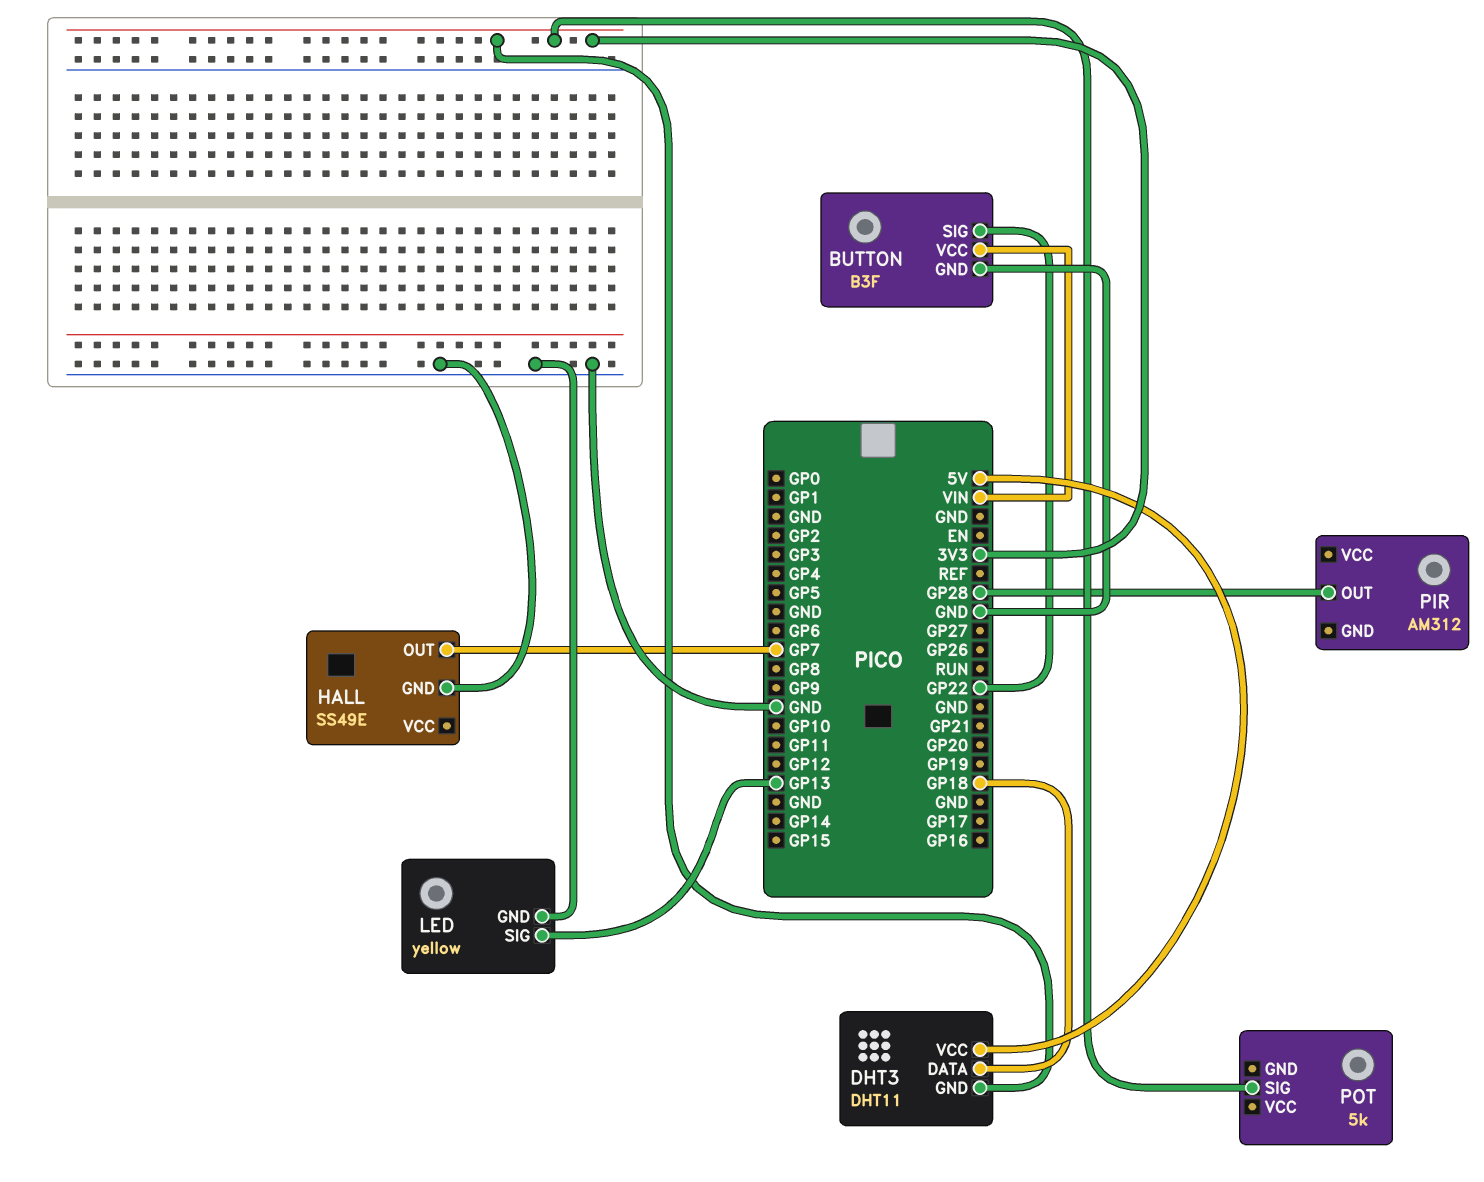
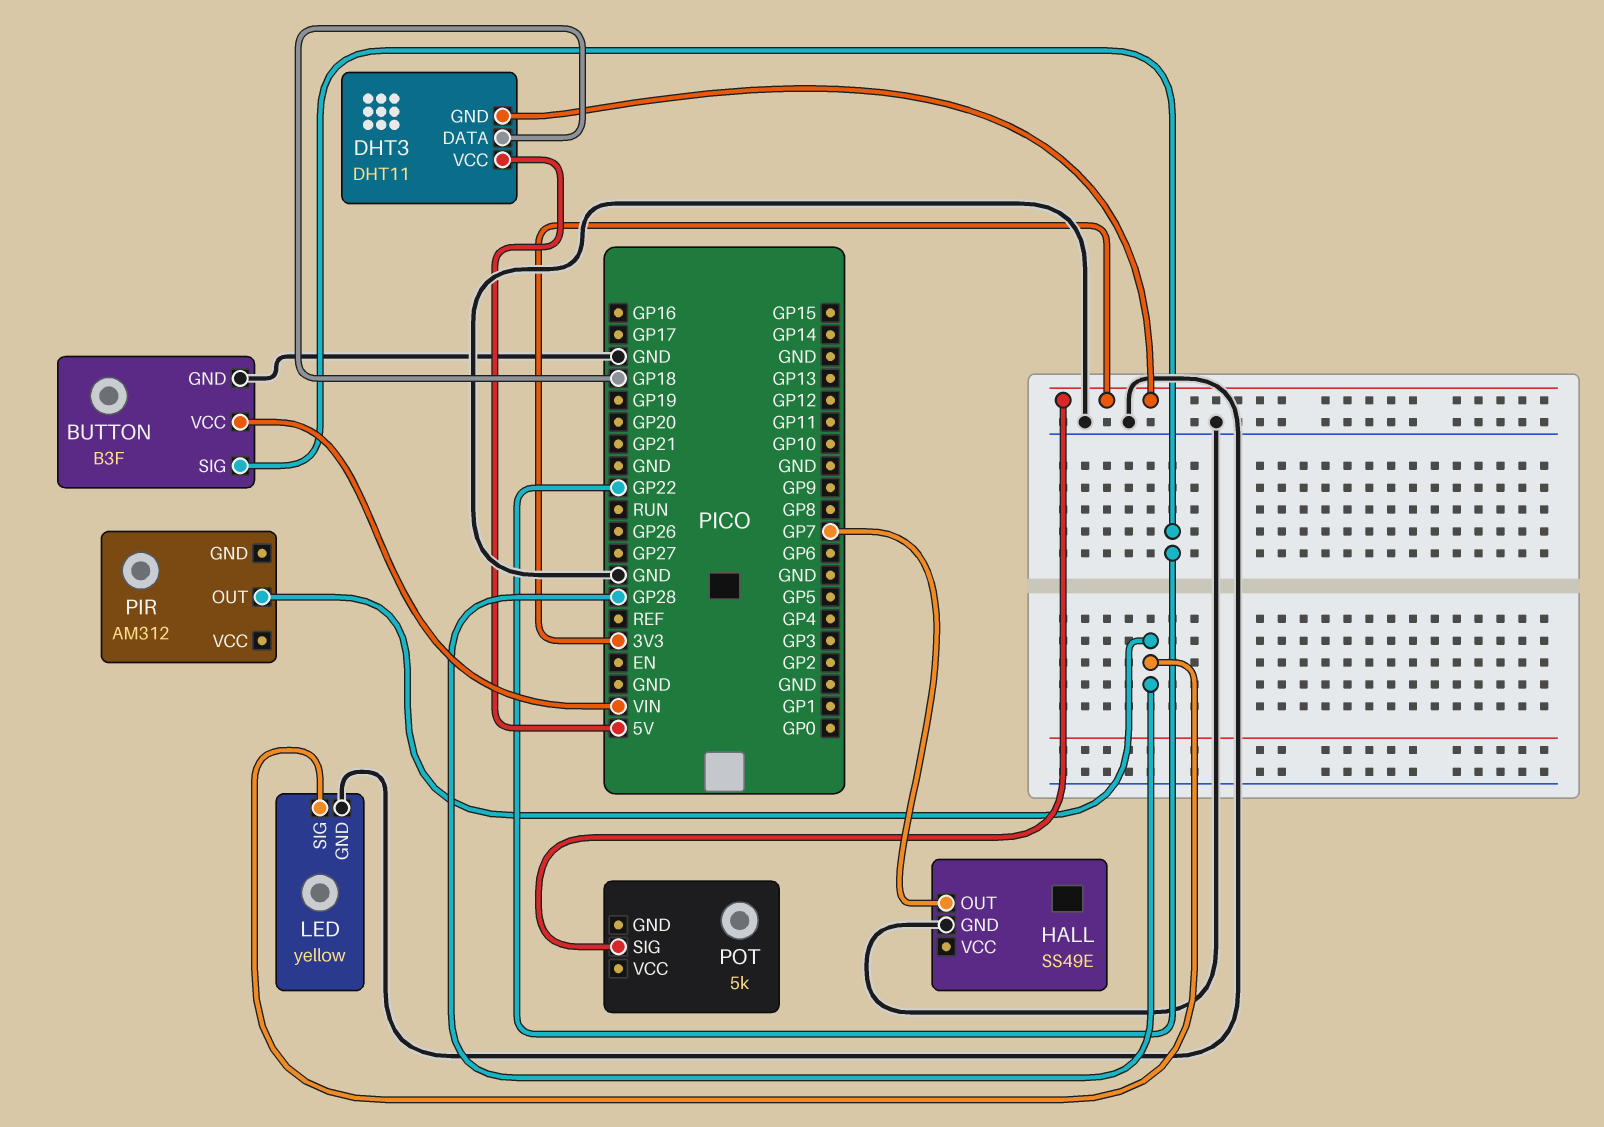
LED pin SIG: GP13 -> GP28

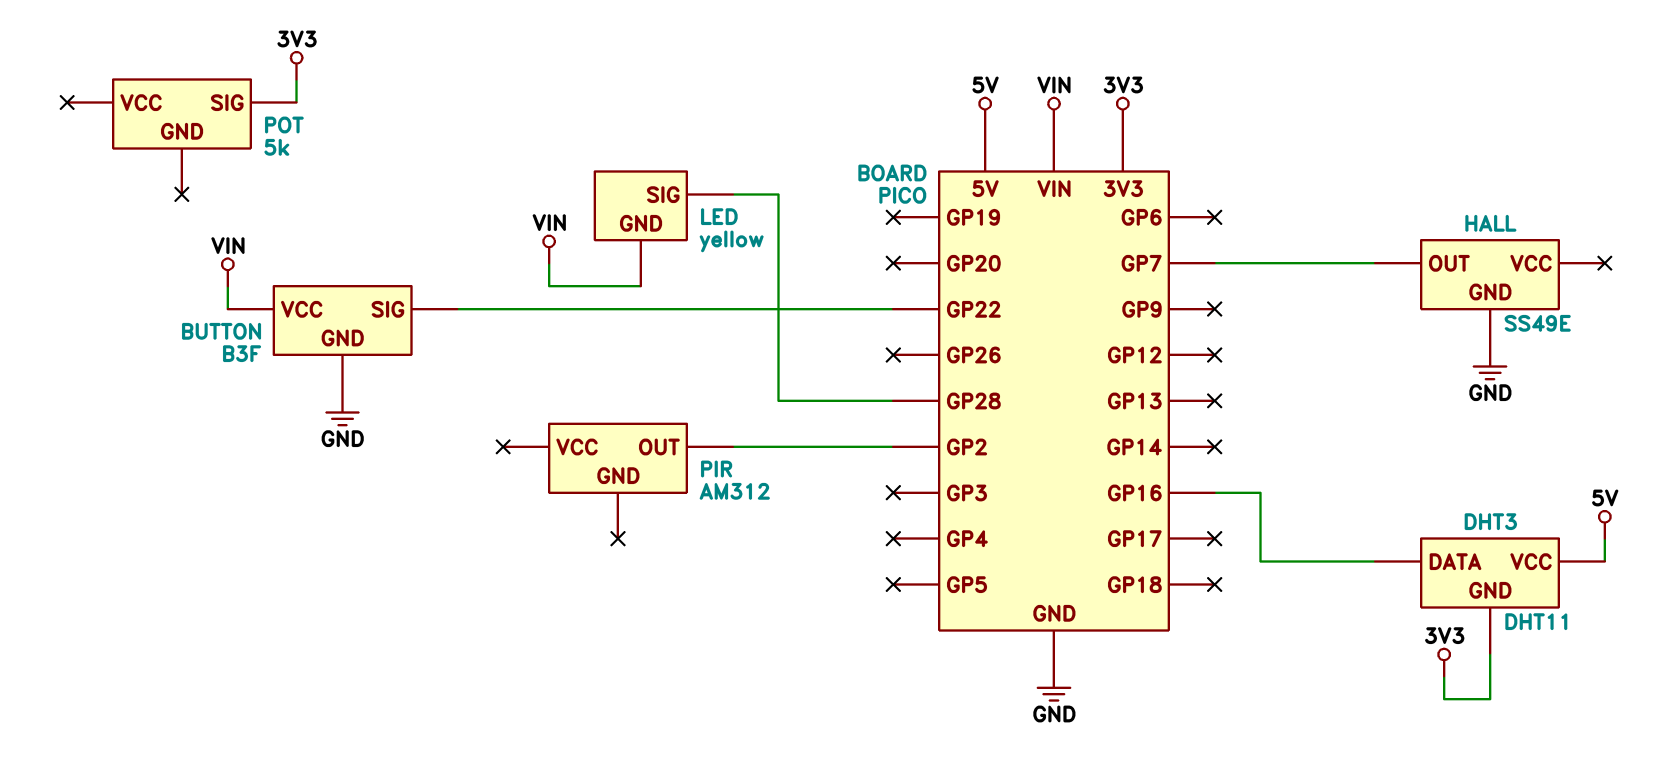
DHT3 pin DATA: GP18 -> GP16
LED pin GND: GND -> VIN
PIR pin OUT: GP28 -> GP2

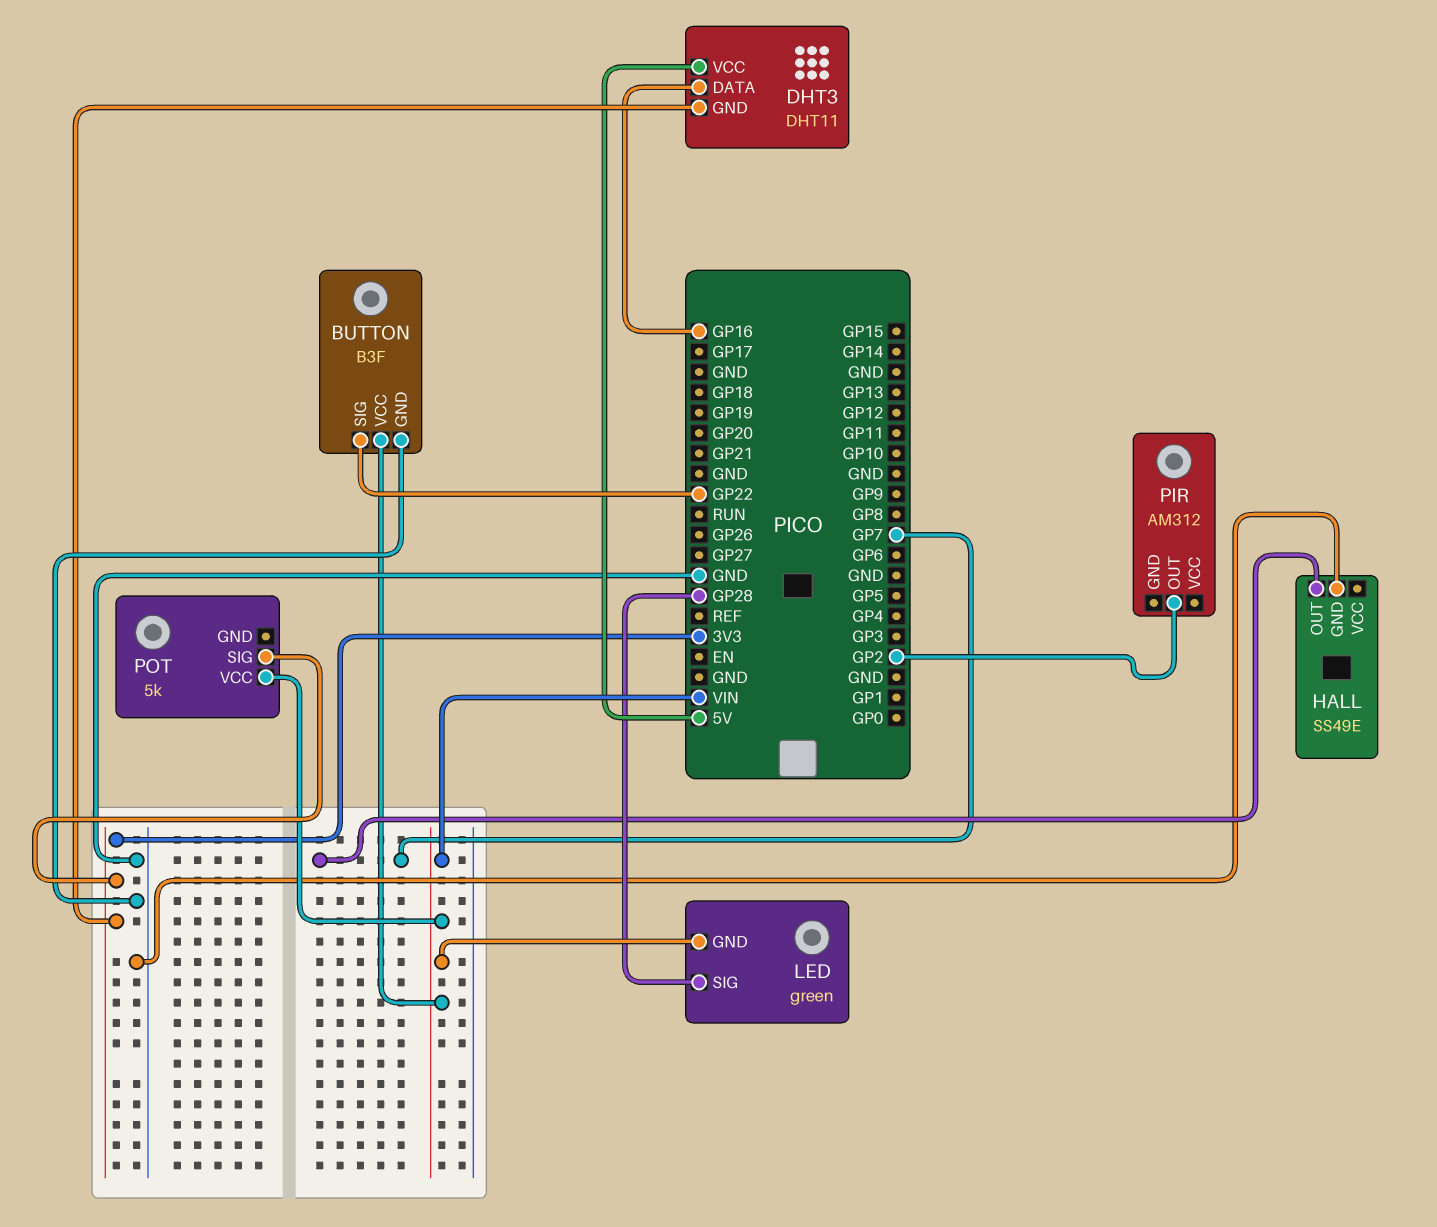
LED: yellow -> green
POT pin VCC: none -> VIN

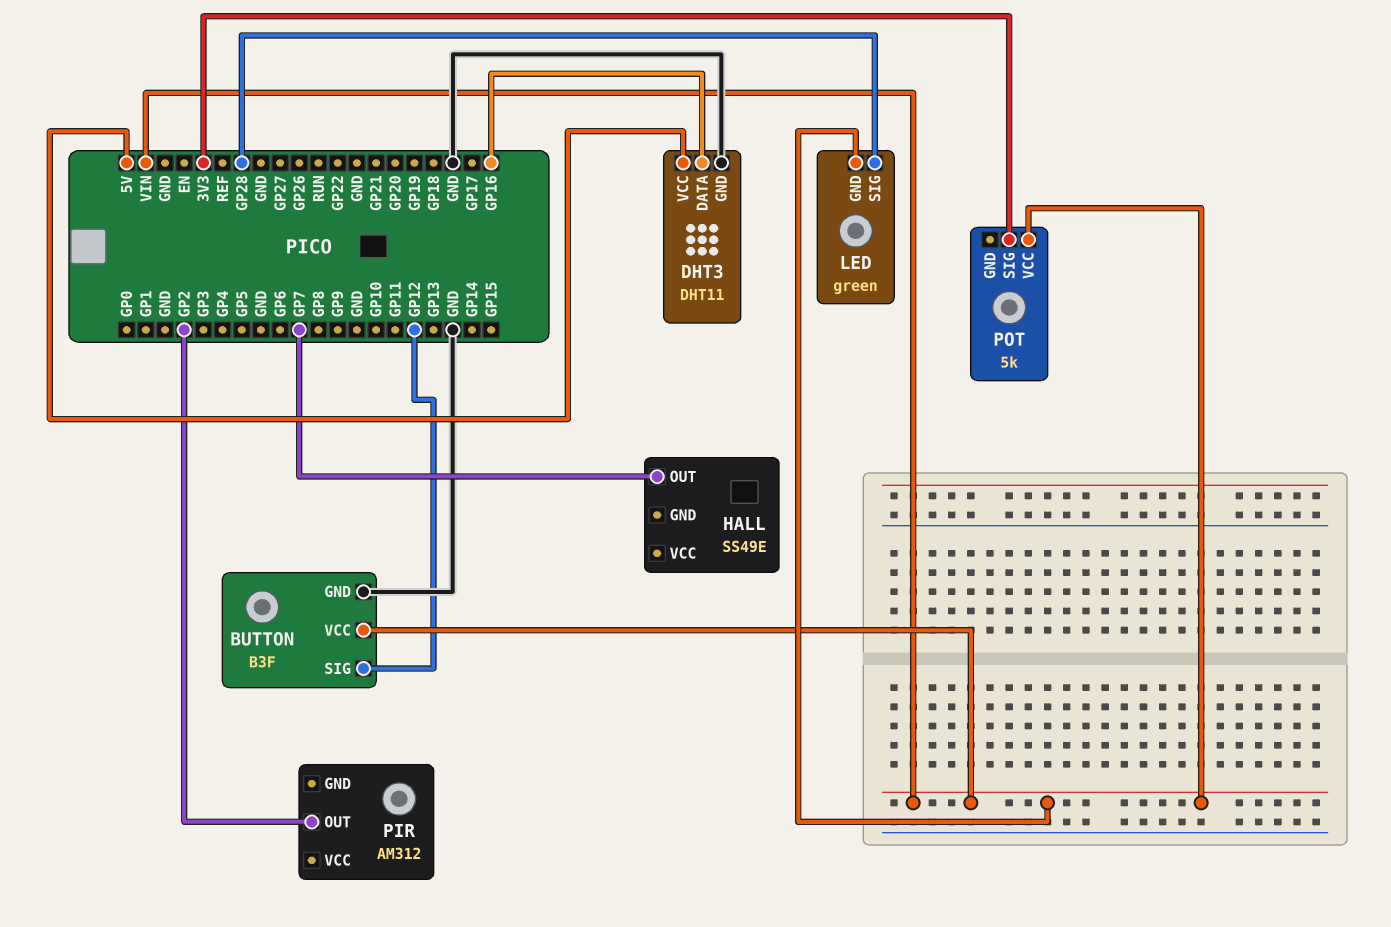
BUTTON pin SIG: GP22 -> GP12
DHT3 pin GND: 3V3 -> GND
HALL pin GND: GND -> none

